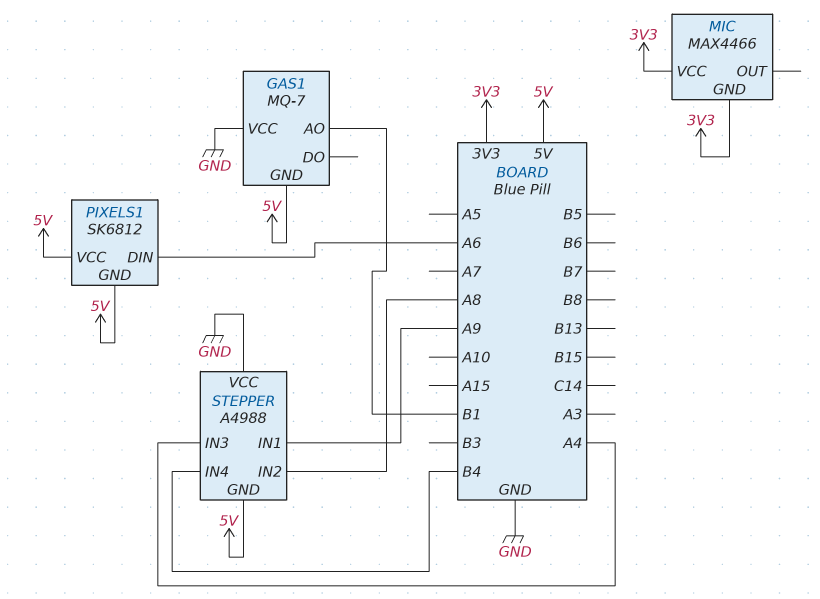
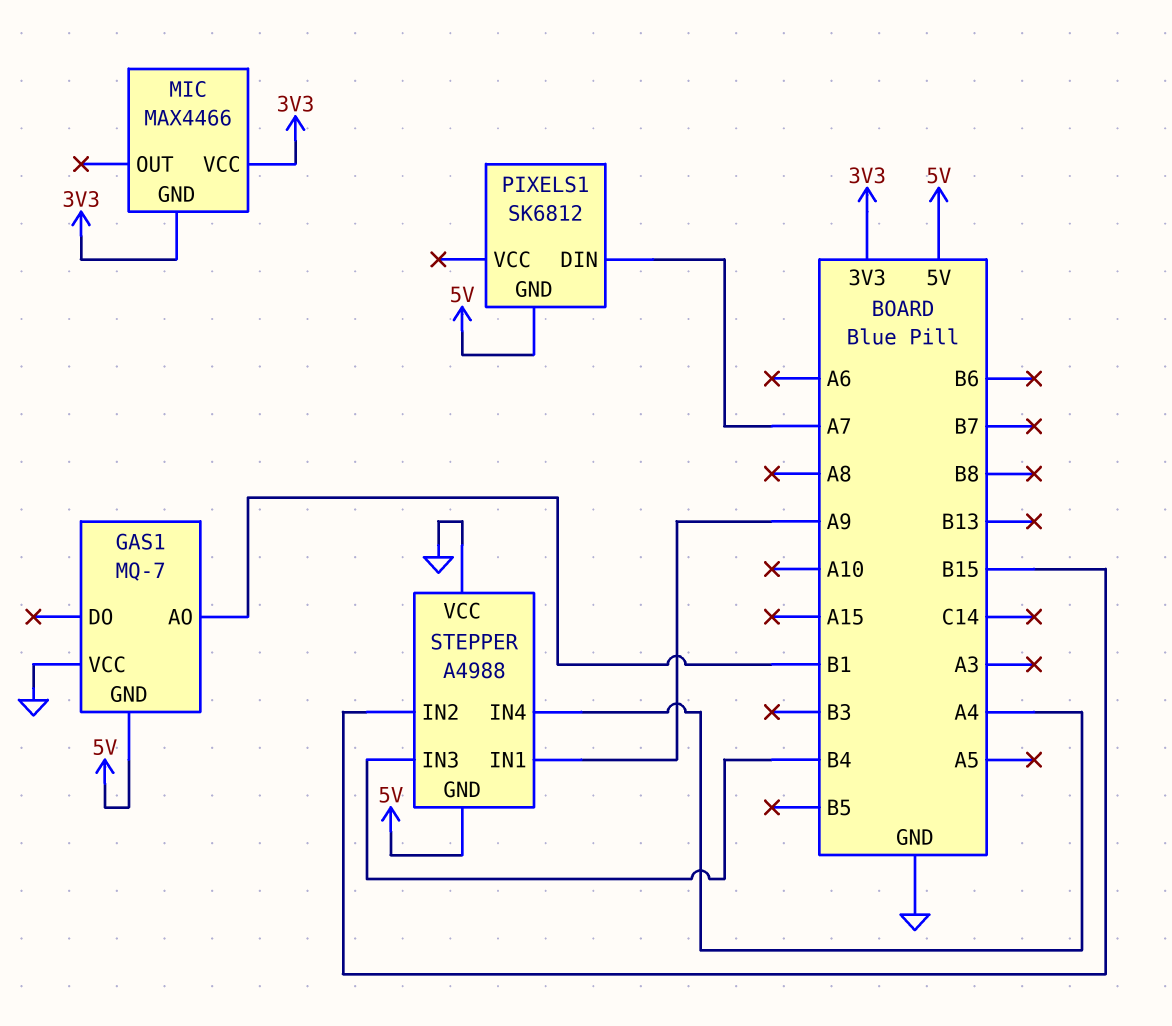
PIXELS1 pin DIN: A6 -> A7
PIXELS1 pin VCC: 5V -> none
STEPPER pin IN2: A8 -> B15
STEPPER pin IN3: A4 -> B4
STEPPER pin IN4: B4 -> A4

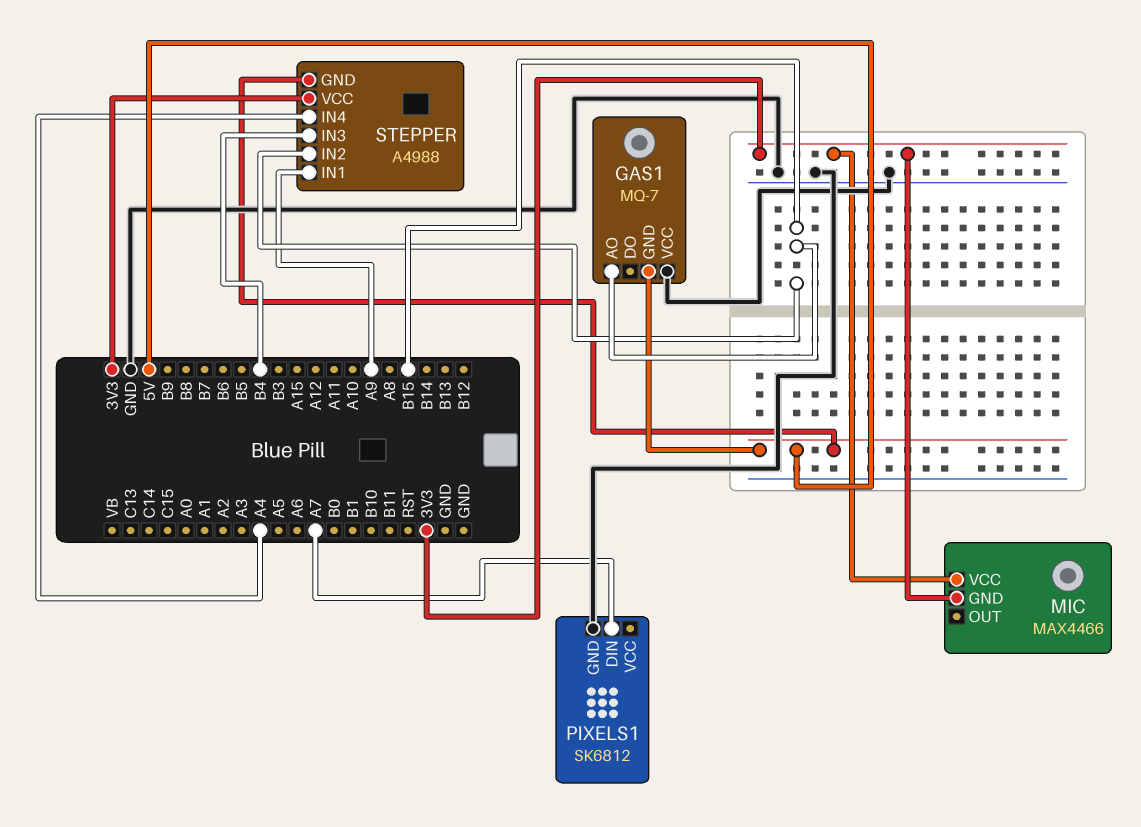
GAS1 pin AO: B1 -> B15
PIXELS1 pin GND: 5V -> GND
STEPPER pin VCC: GND -> 3V3

